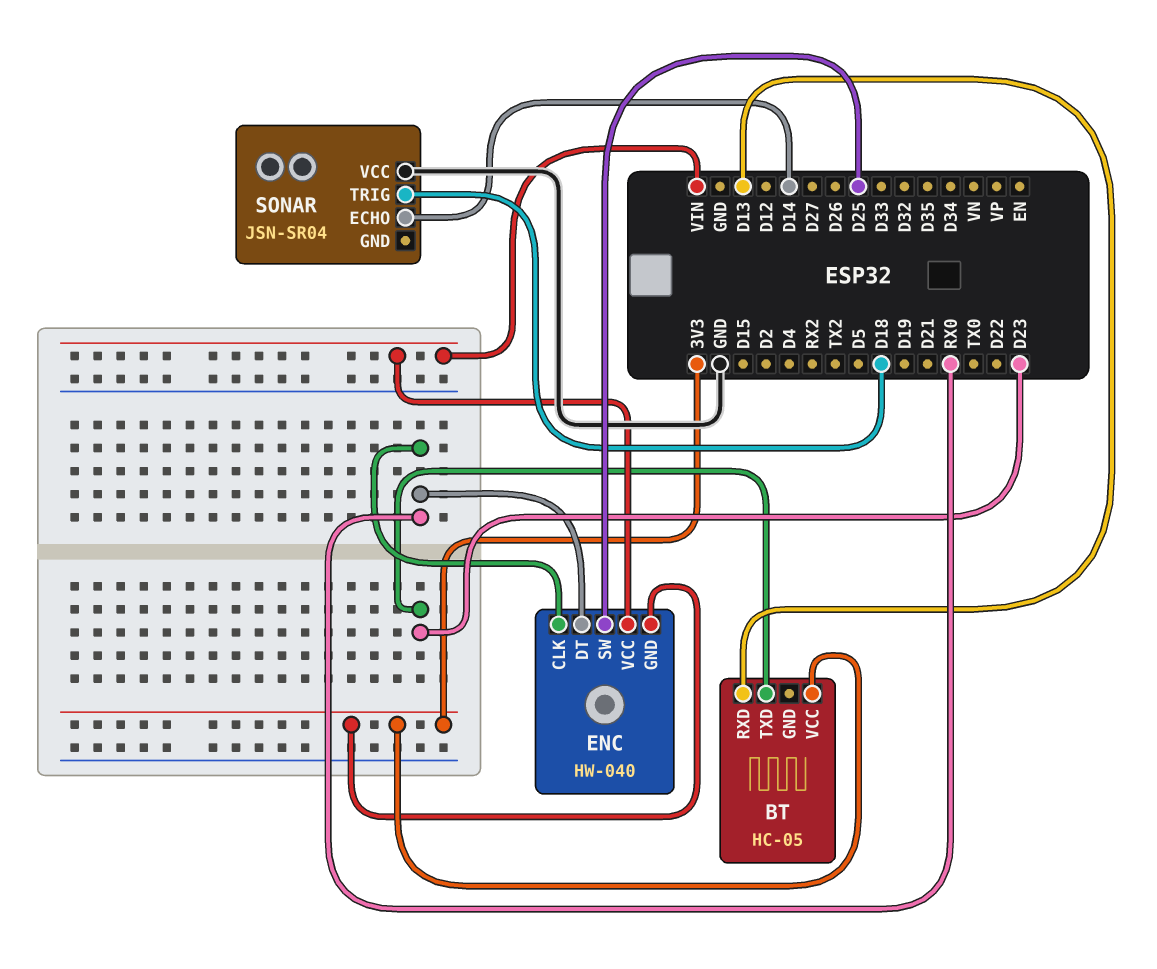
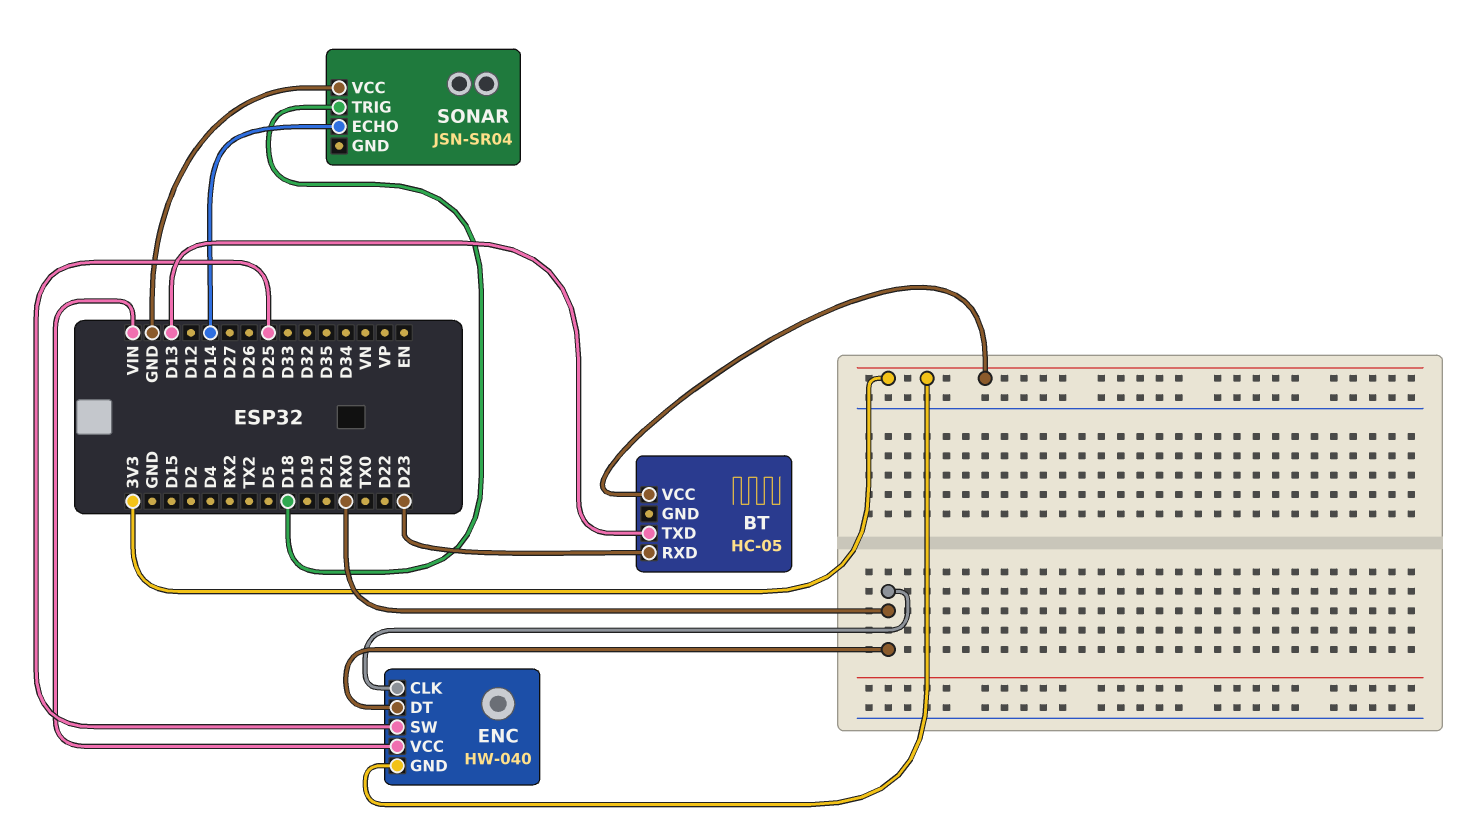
BT pin RXD: D13 -> D23
BT pin TXD: D23 -> D13

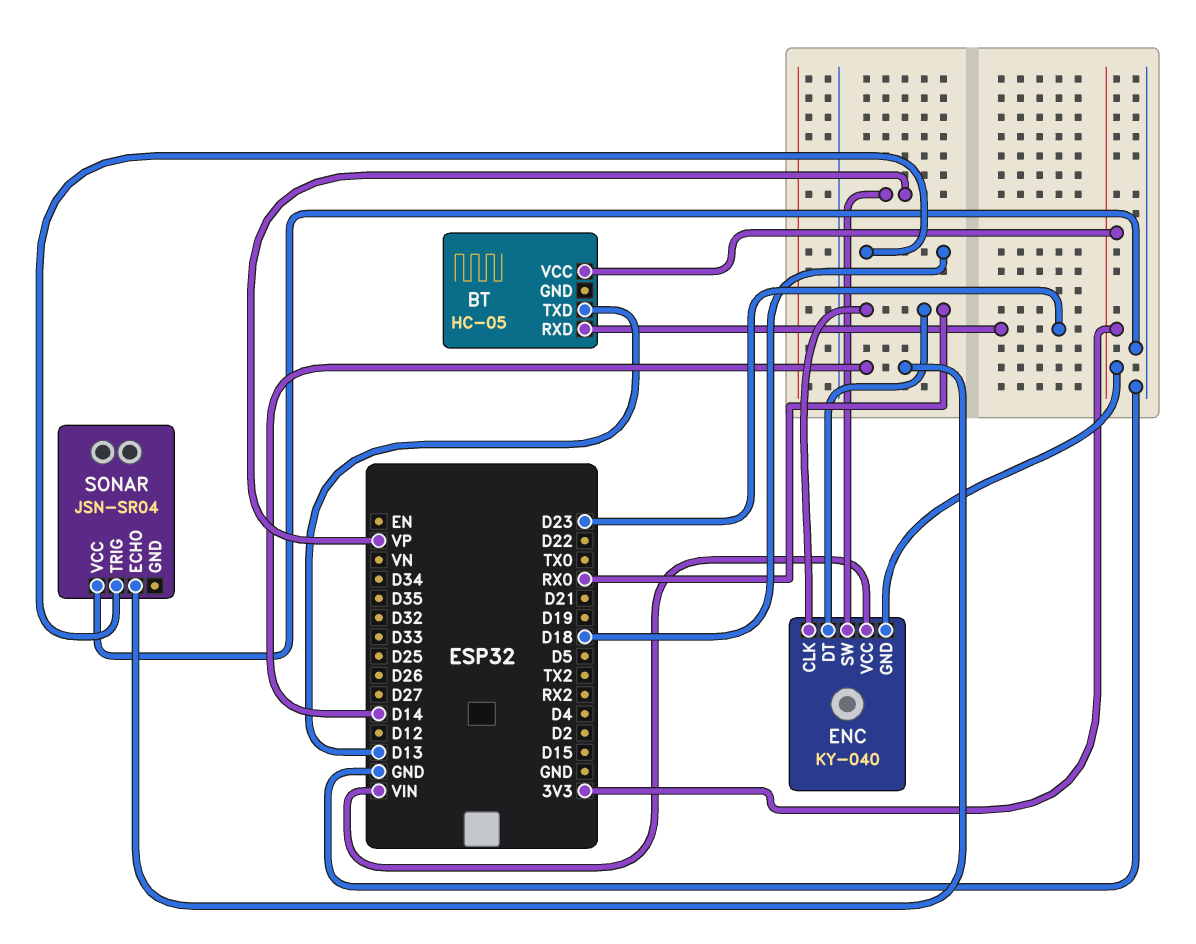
ENC: HW-040 -> KY-040
ENC pin SW: D25 -> VP

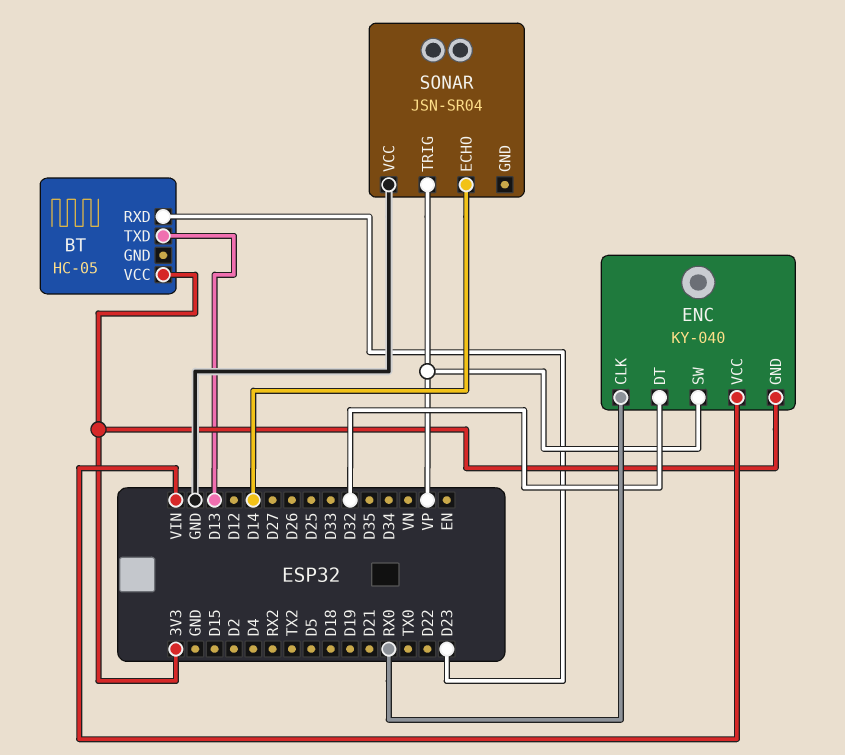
ENC pin DT: RX0 -> D32
SONAR pin TRIG: D18 -> VP

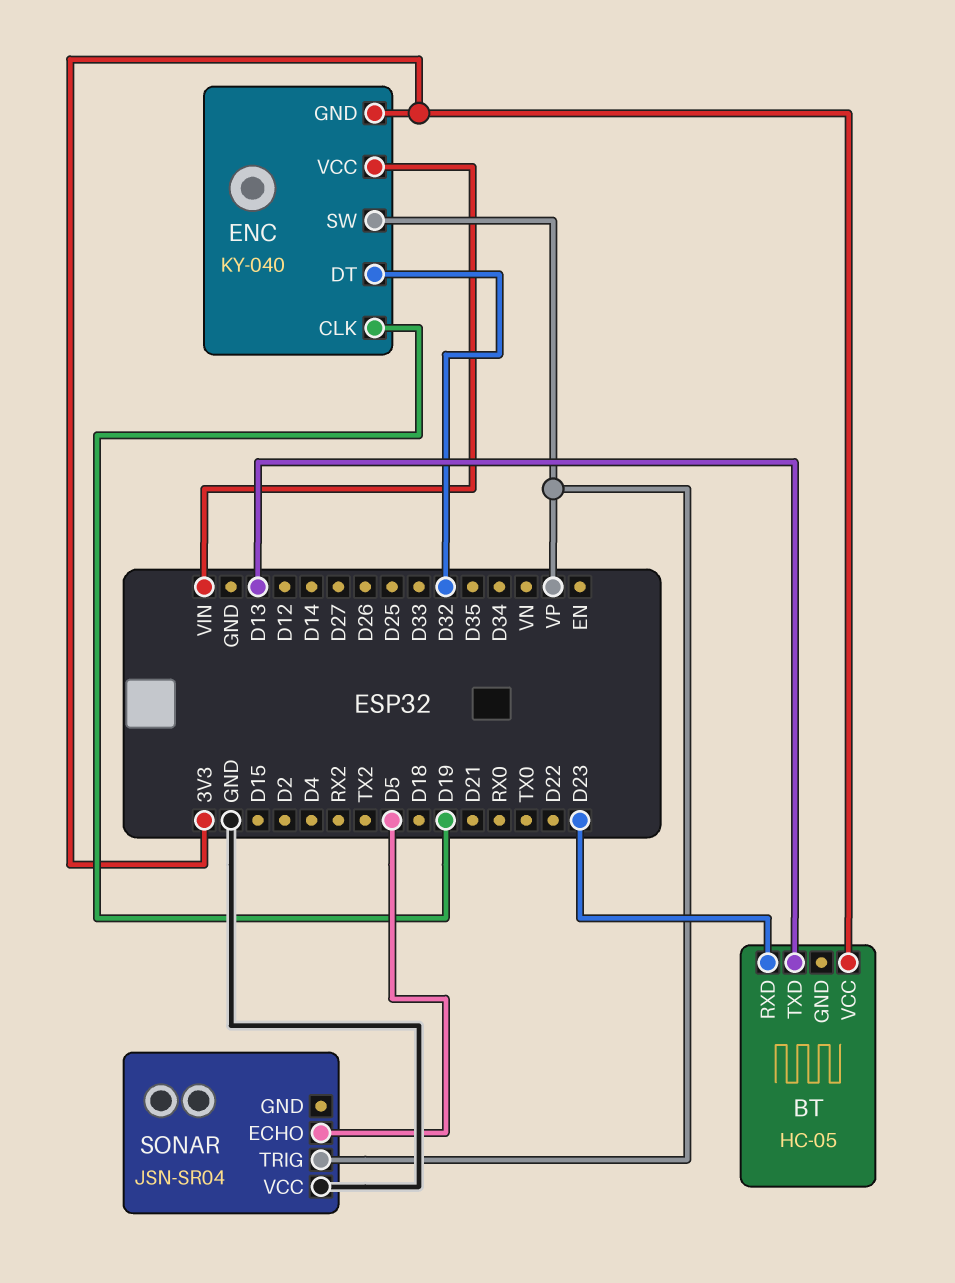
ENC pin CLK: RX0 -> D19
SONAR pin ECHO: D14 -> D5

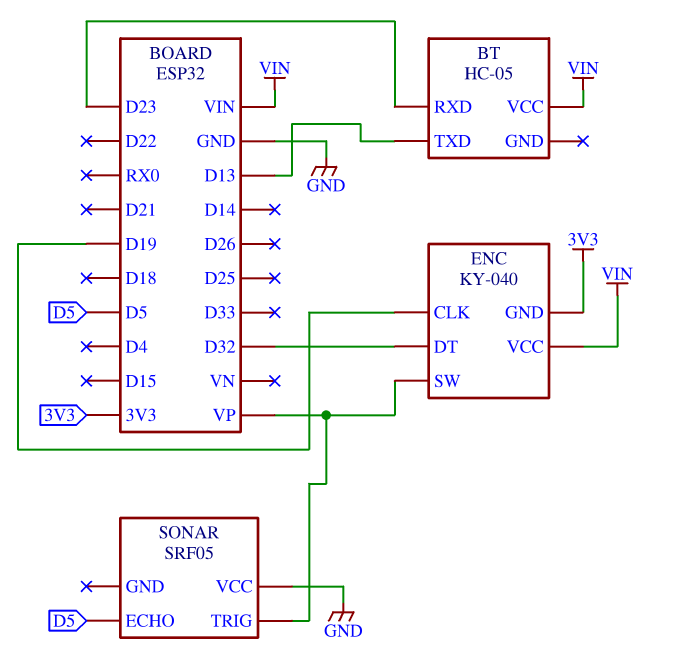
BT pin VCC: 3V3 -> VIN
SONAR: JSN-SR04 -> SRF05

